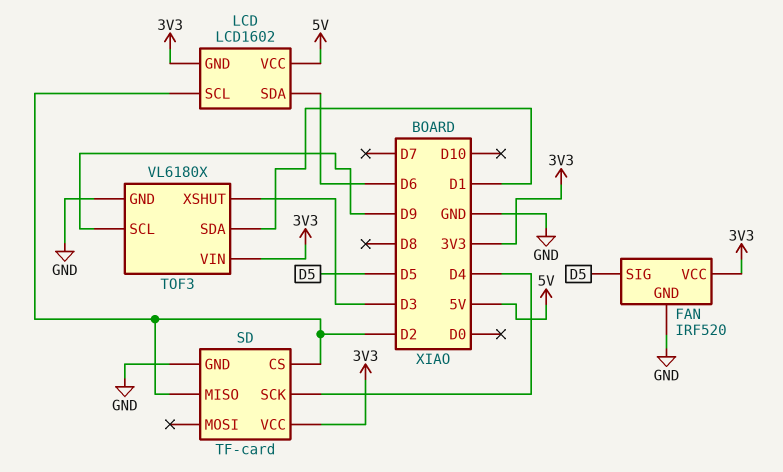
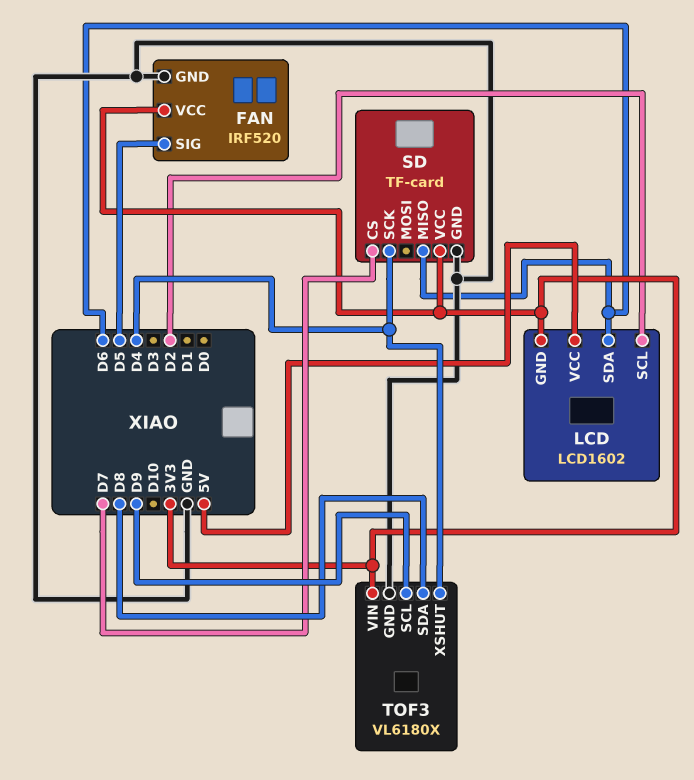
SD pin CS: D2 -> D7
SD pin MISO: D2 -> D6
TOF3 pin SDA: D1 -> D8
TOF3 pin XSHUT: D3 -> D4

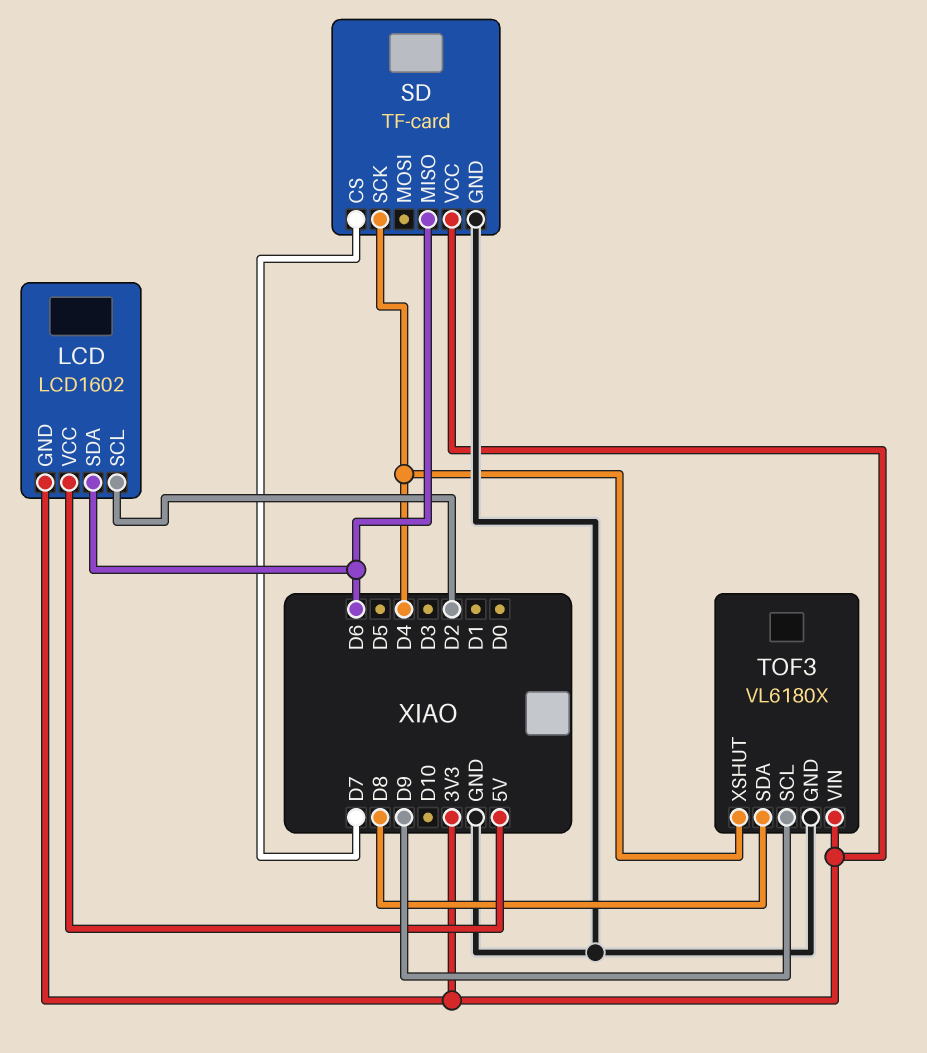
FAN: IRF520 -> none
FAN pin GND: GND -> none
FAN pin SIG: D5 -> none
FAN pin VCC: 3V3 -> none

